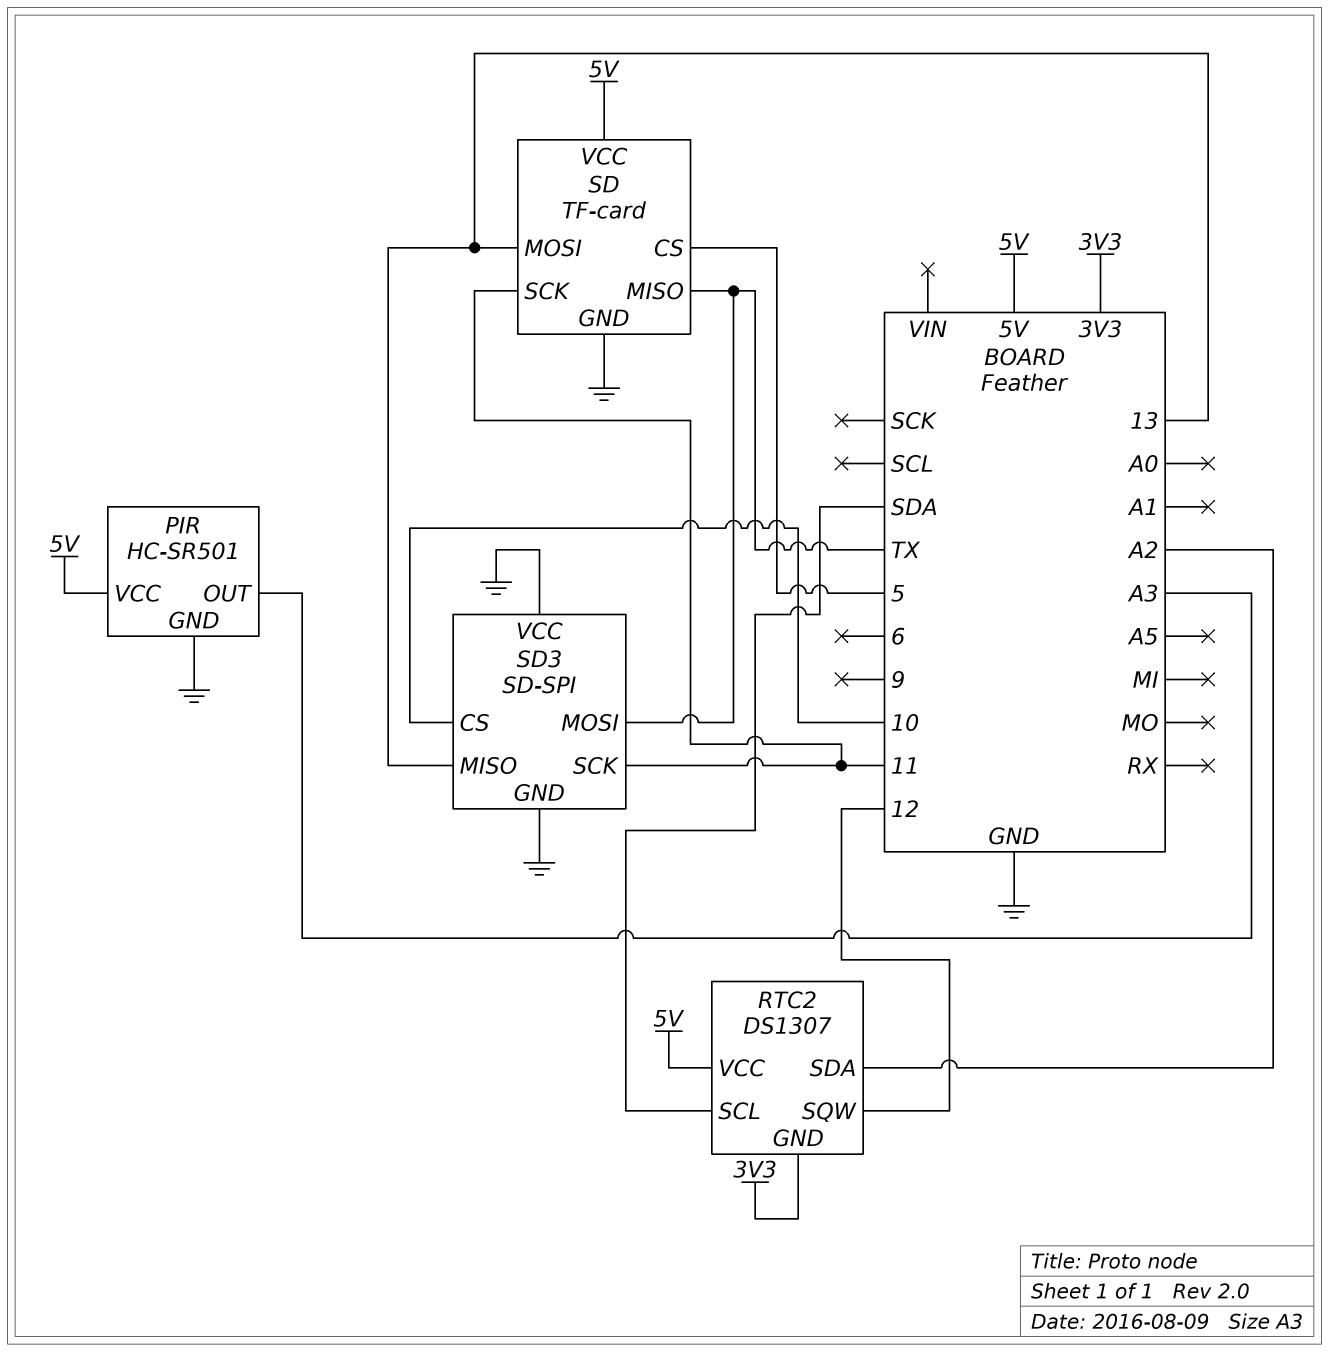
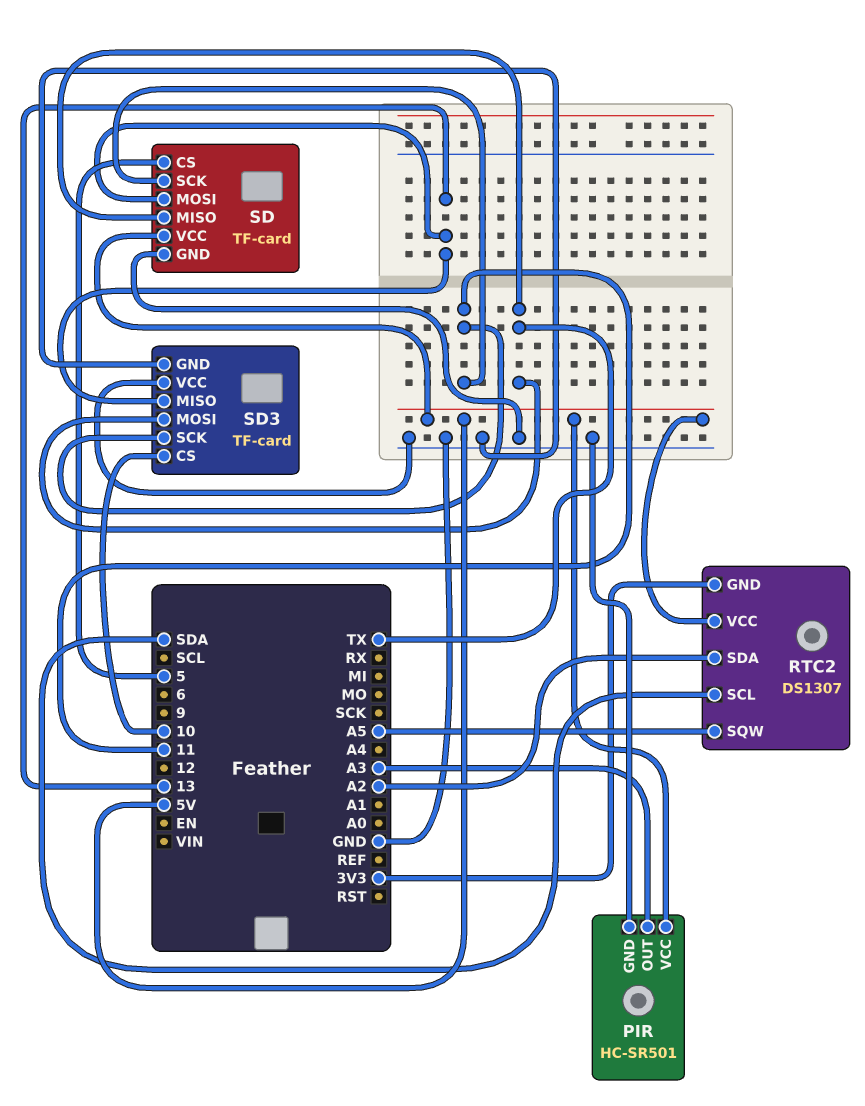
RTC2 pin SQW: 12 -> A5
SD3: SD-SPI -> TF-card

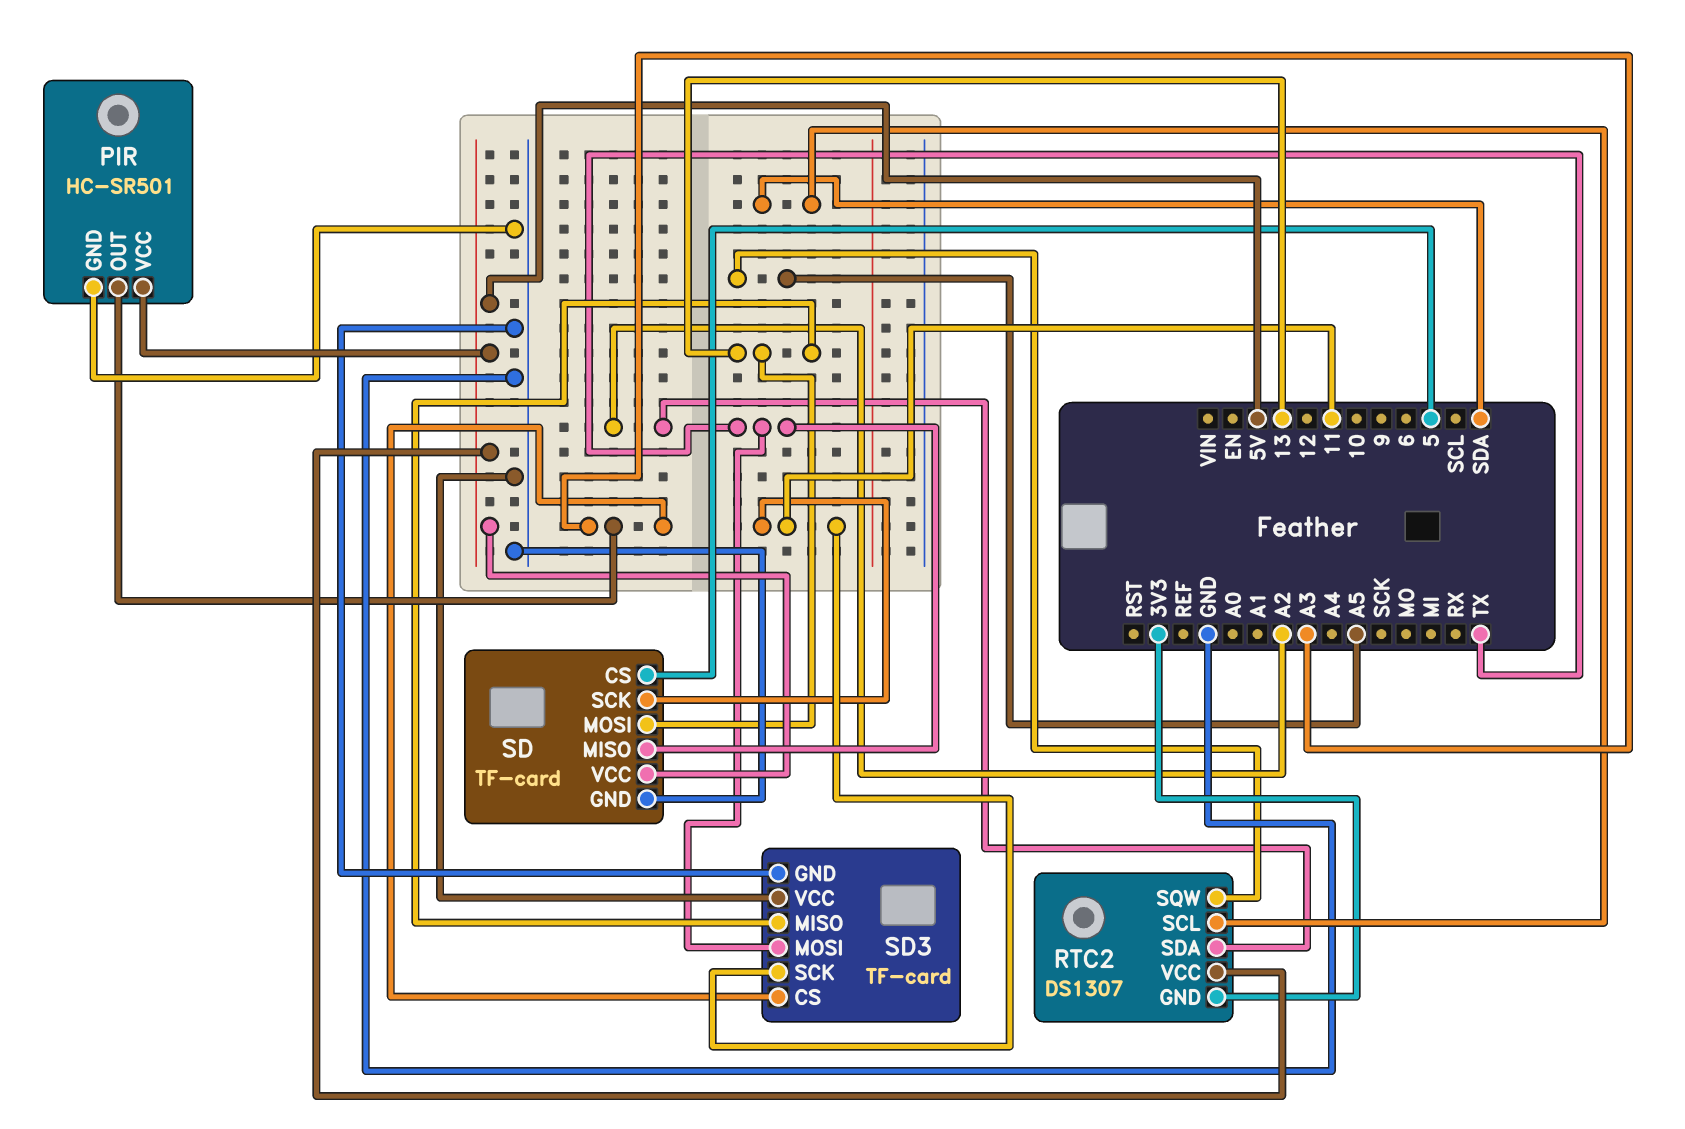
SD3 pin CS: 10 -> A3

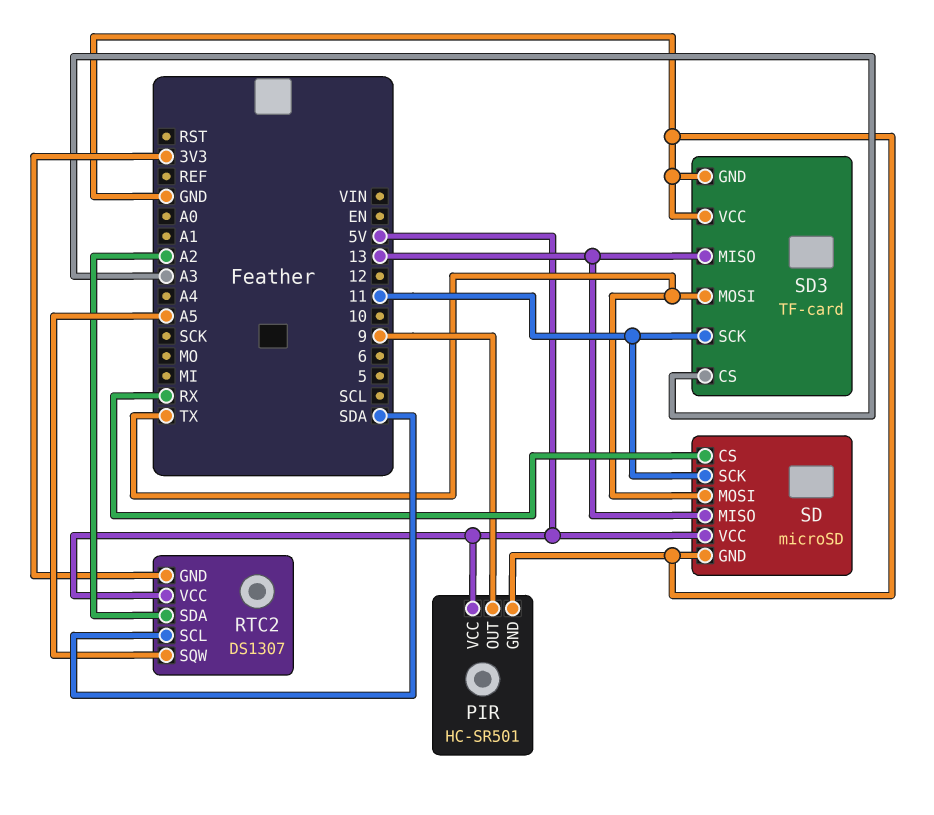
PIR pin OUT: A3 -> 9
SD: TF-card -> microSD
SD pin CS: 5 -> RX
SD pin MISO: TX -> 13
SD pin MOSI: 13 -> TX

